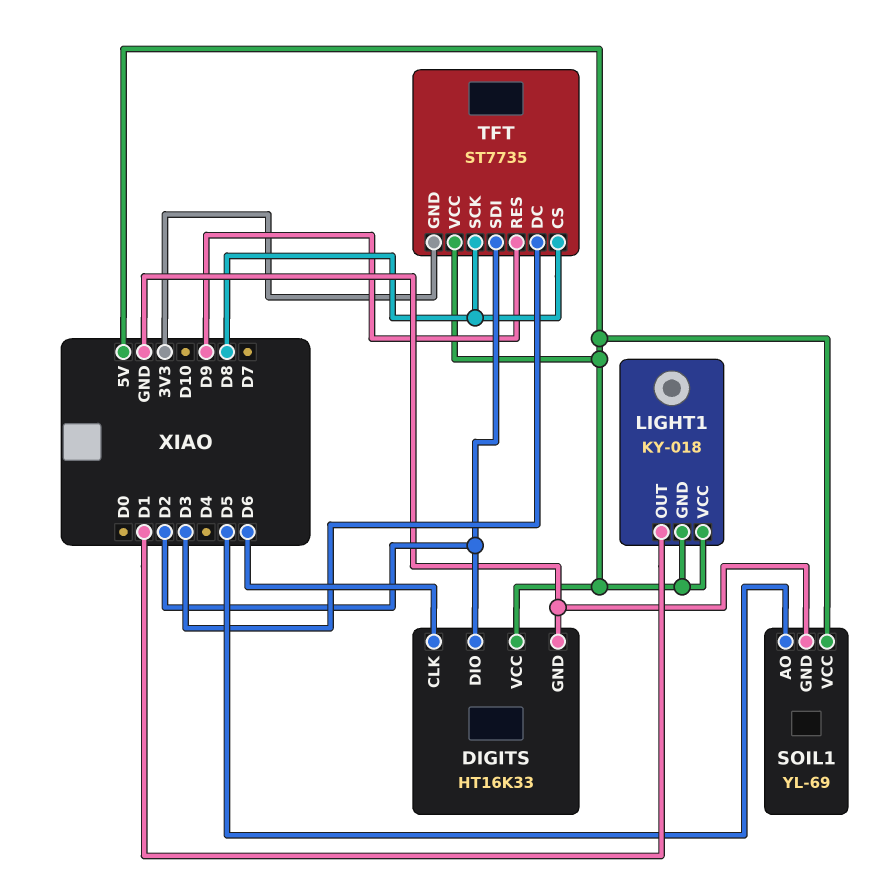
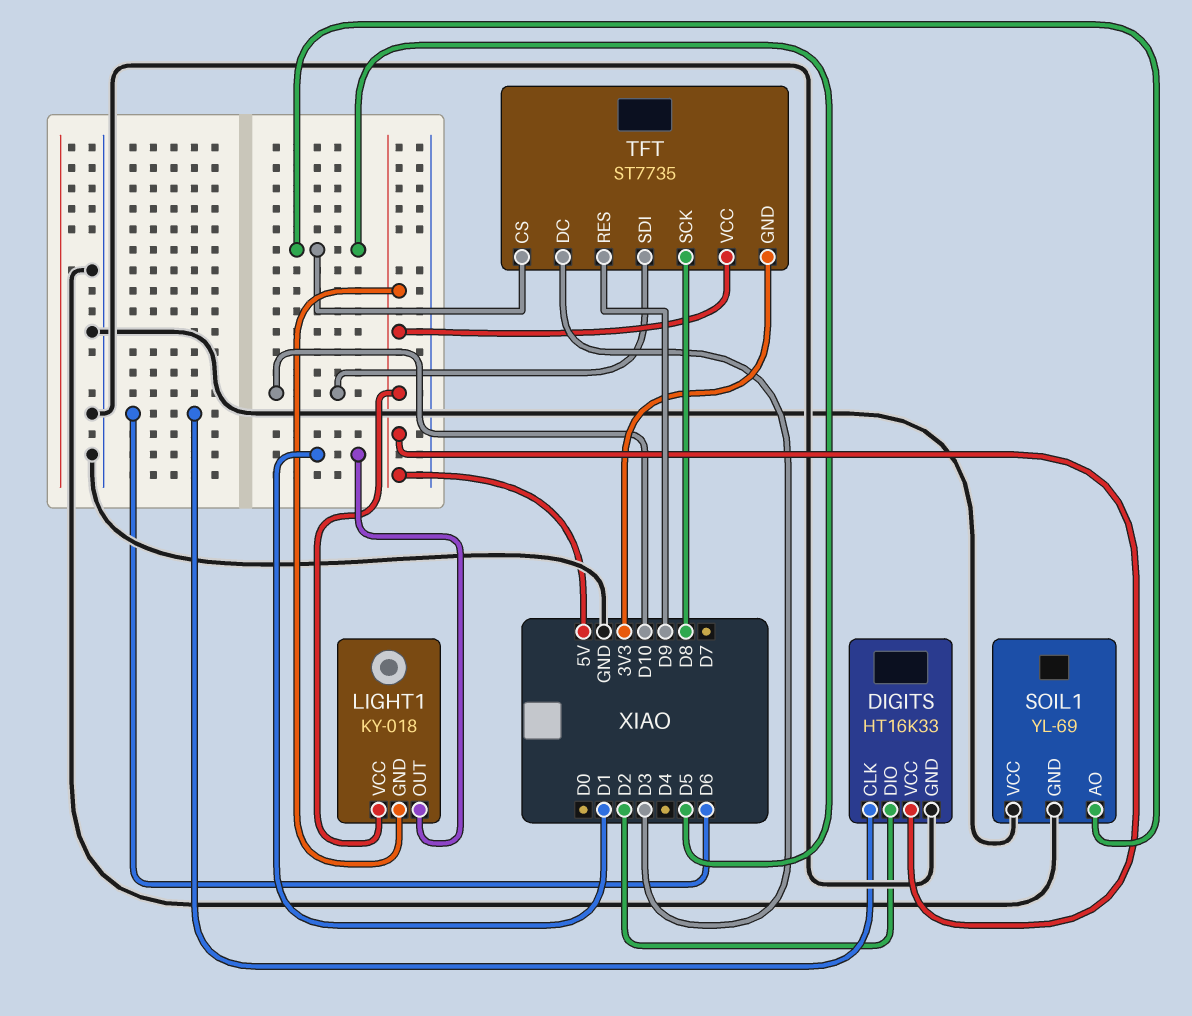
SOIL1 pin VCC: 5V -> GND
TFT pin CS: D8 -> D5
TFT pin SDI: D2 -> D10

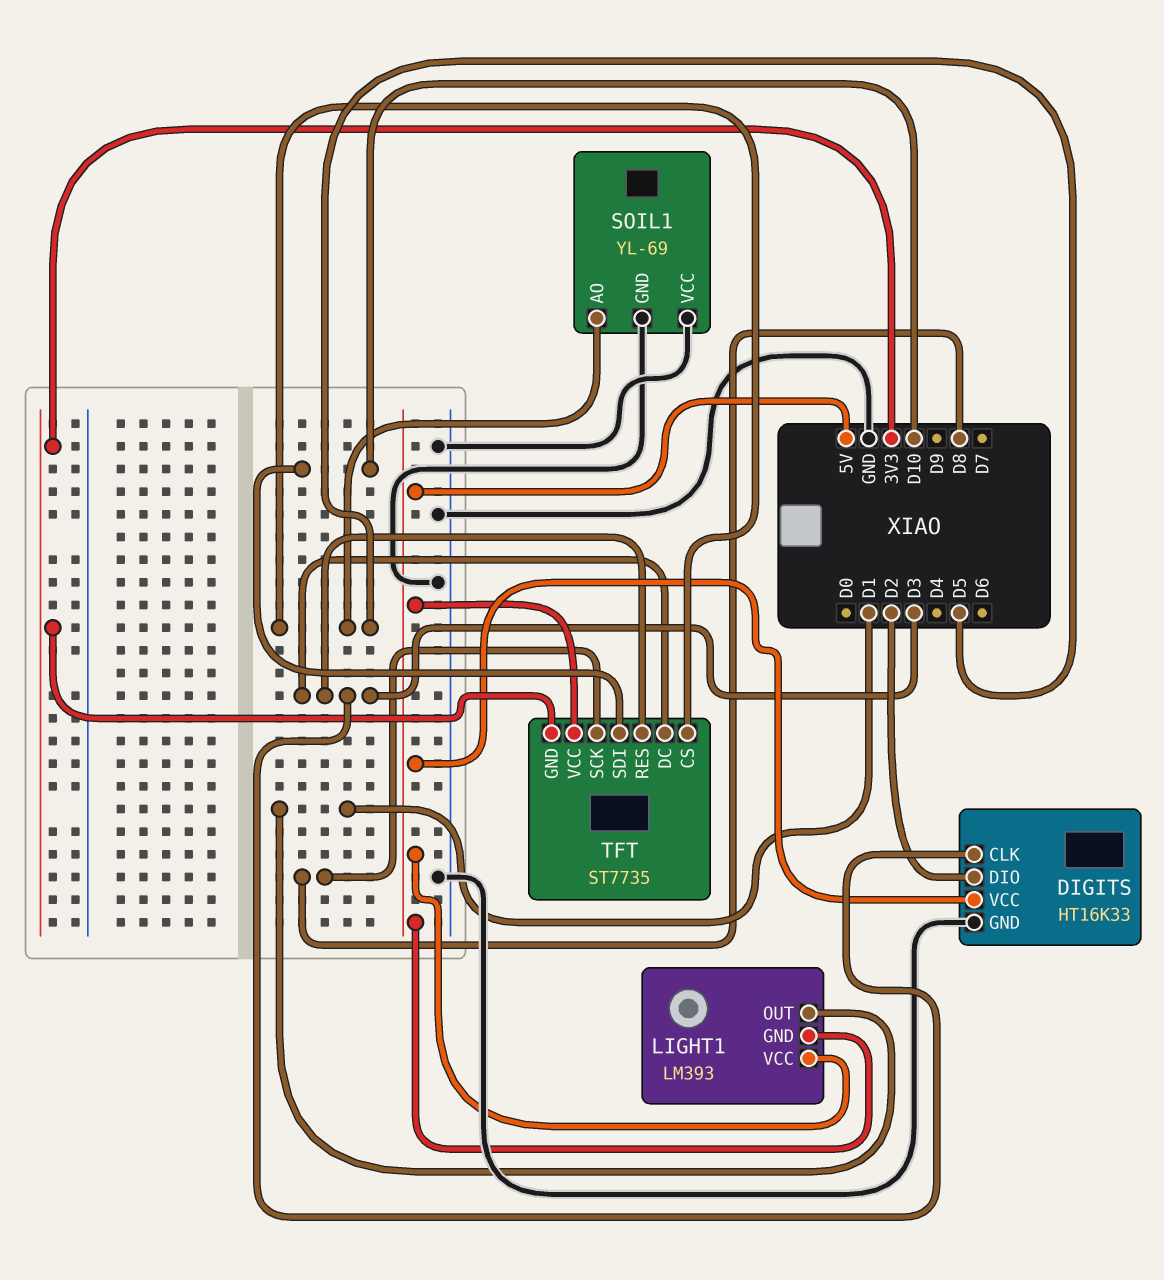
DIGITS pin CLK: D6 -> D3
LIGHT1: KY-018 -> LM393
TFT pin RES: D9 -> D3

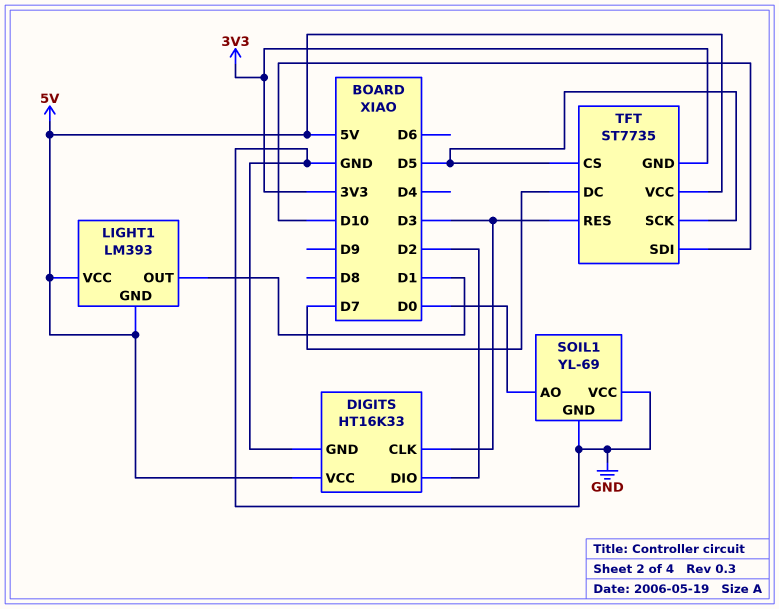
SOIL1 pin AO: D5 -> D0
TFT pin DC: D3 -> D7
TFT pin SCK: D8 -> D5

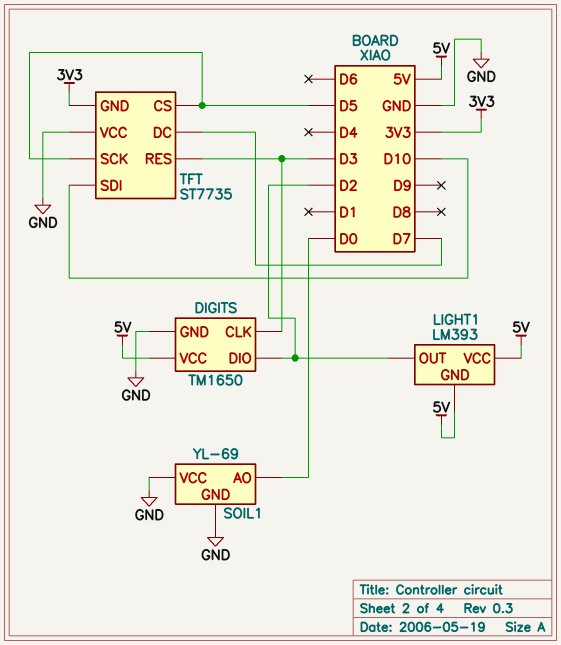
DIGITS: HT16K33 -> TM1650
LIGHT1 pin OUT: D1 -> D2
TFT pin VCC: 5V -> GND

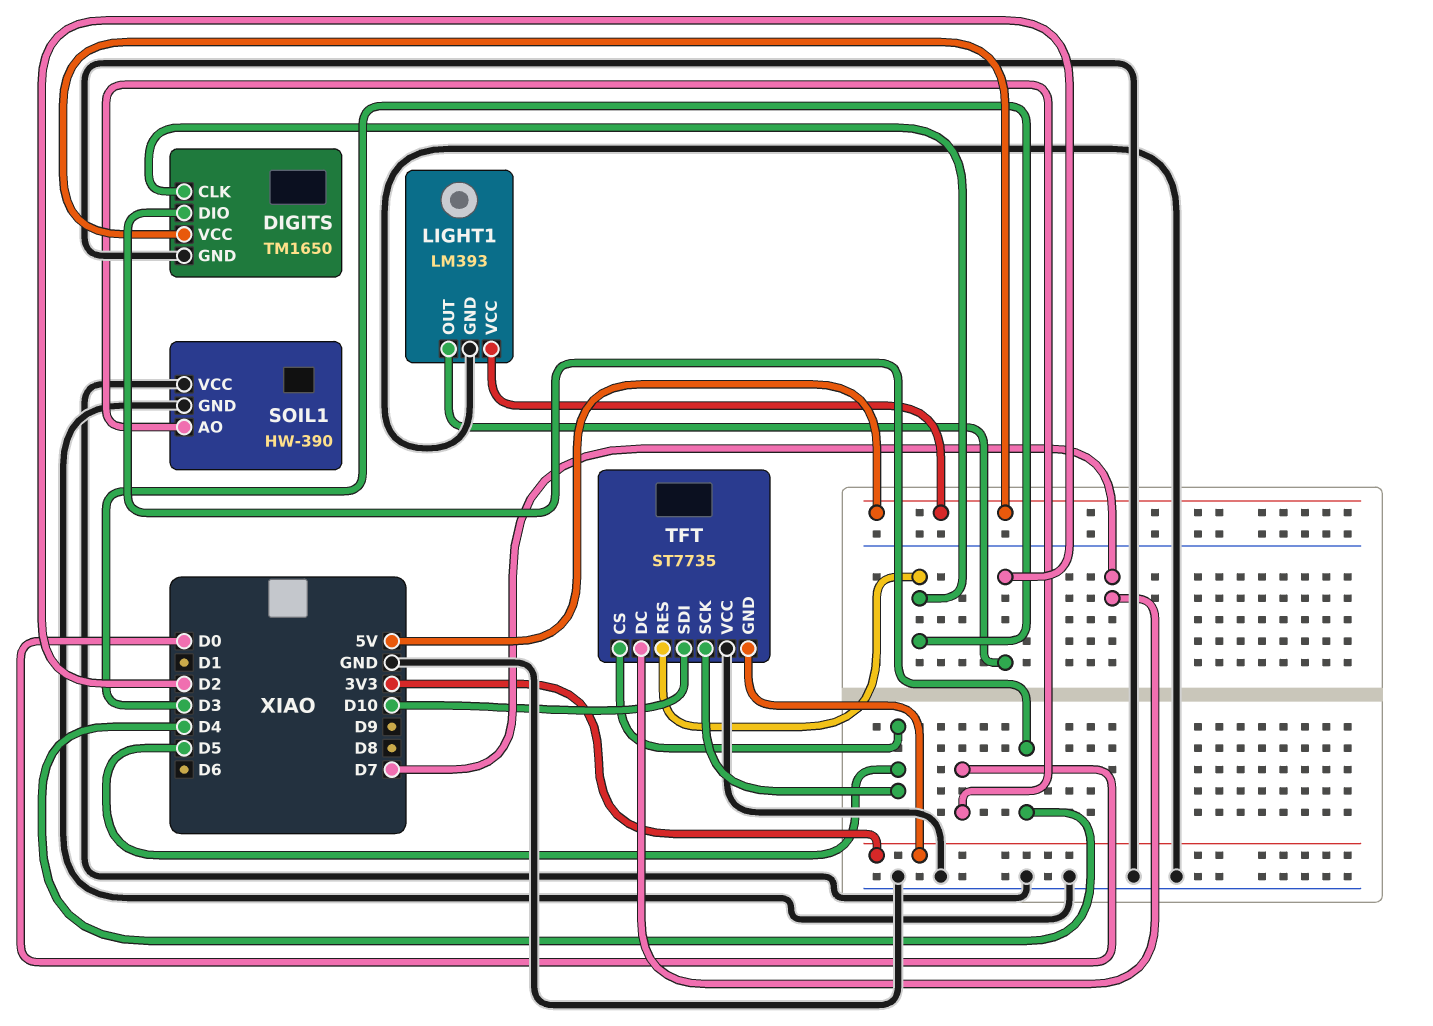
DIGITS pin DIO: D2 -> D4
LIGHT1 pin GND: 5V -> GND
SOIL1: YL-69 -> HW-390

